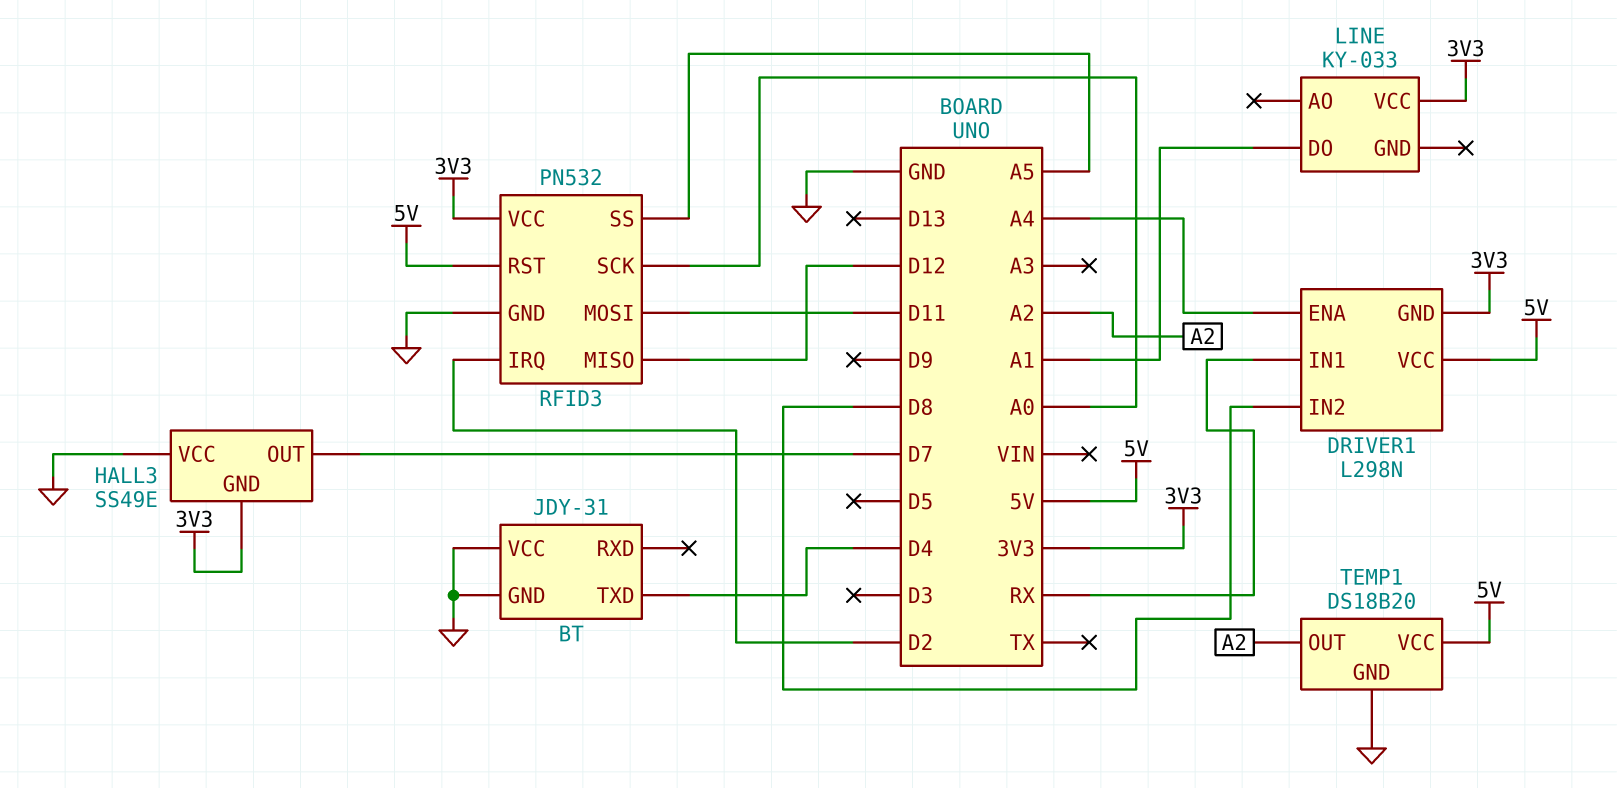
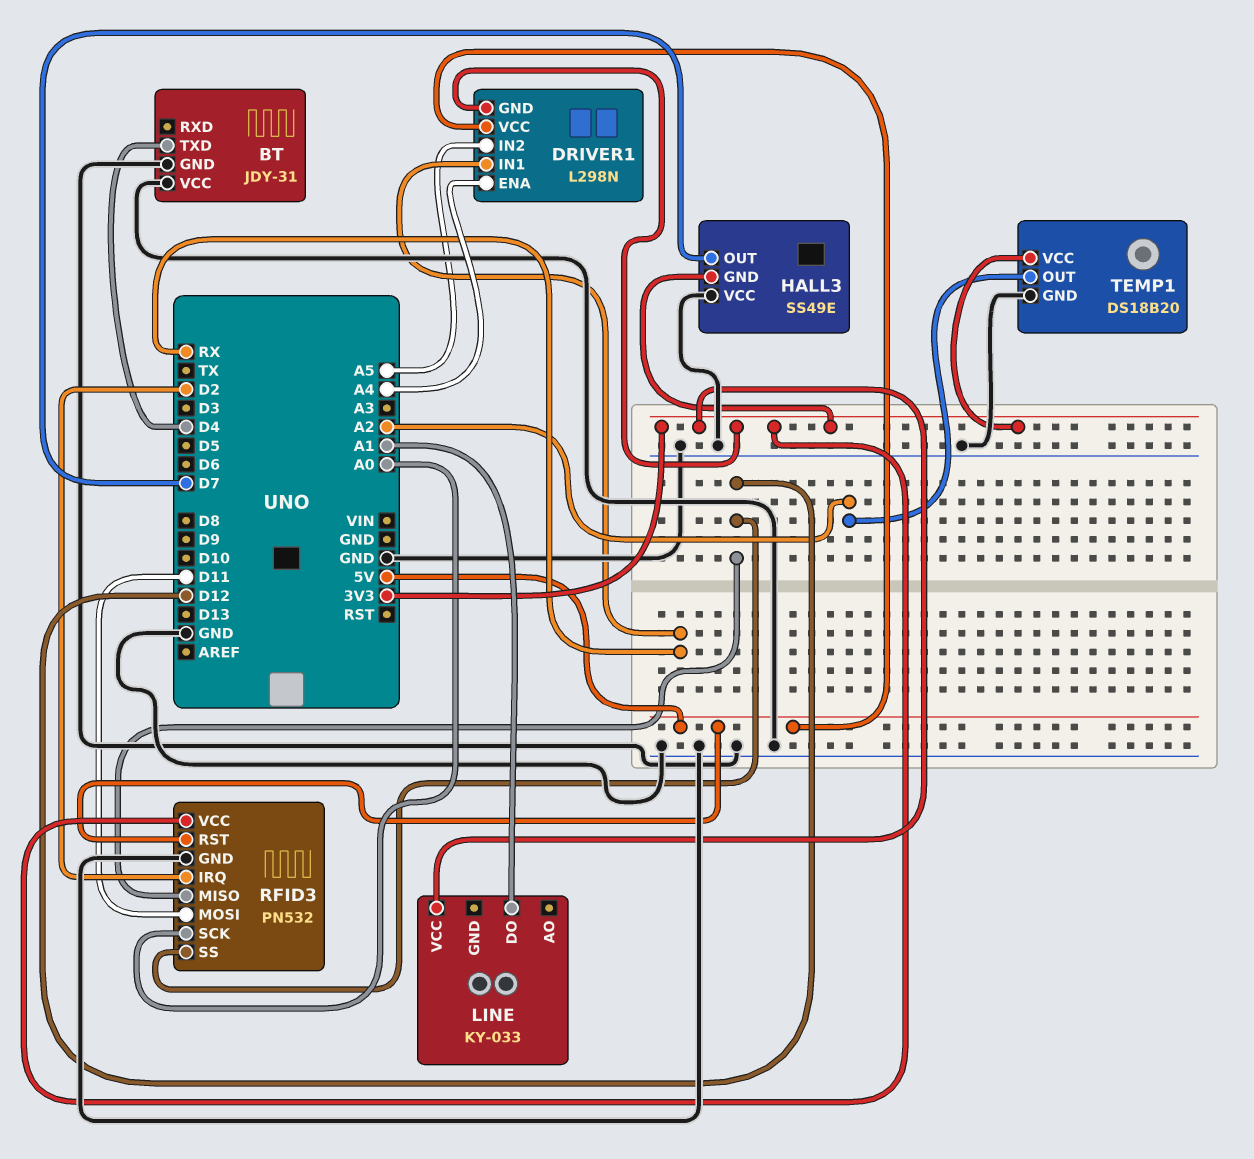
DRIVER1 pin IN2: D8 -> A5
RFID3 pin SS: A5 -> D12
TEMP1 pin VCC: 5V -> 3V3

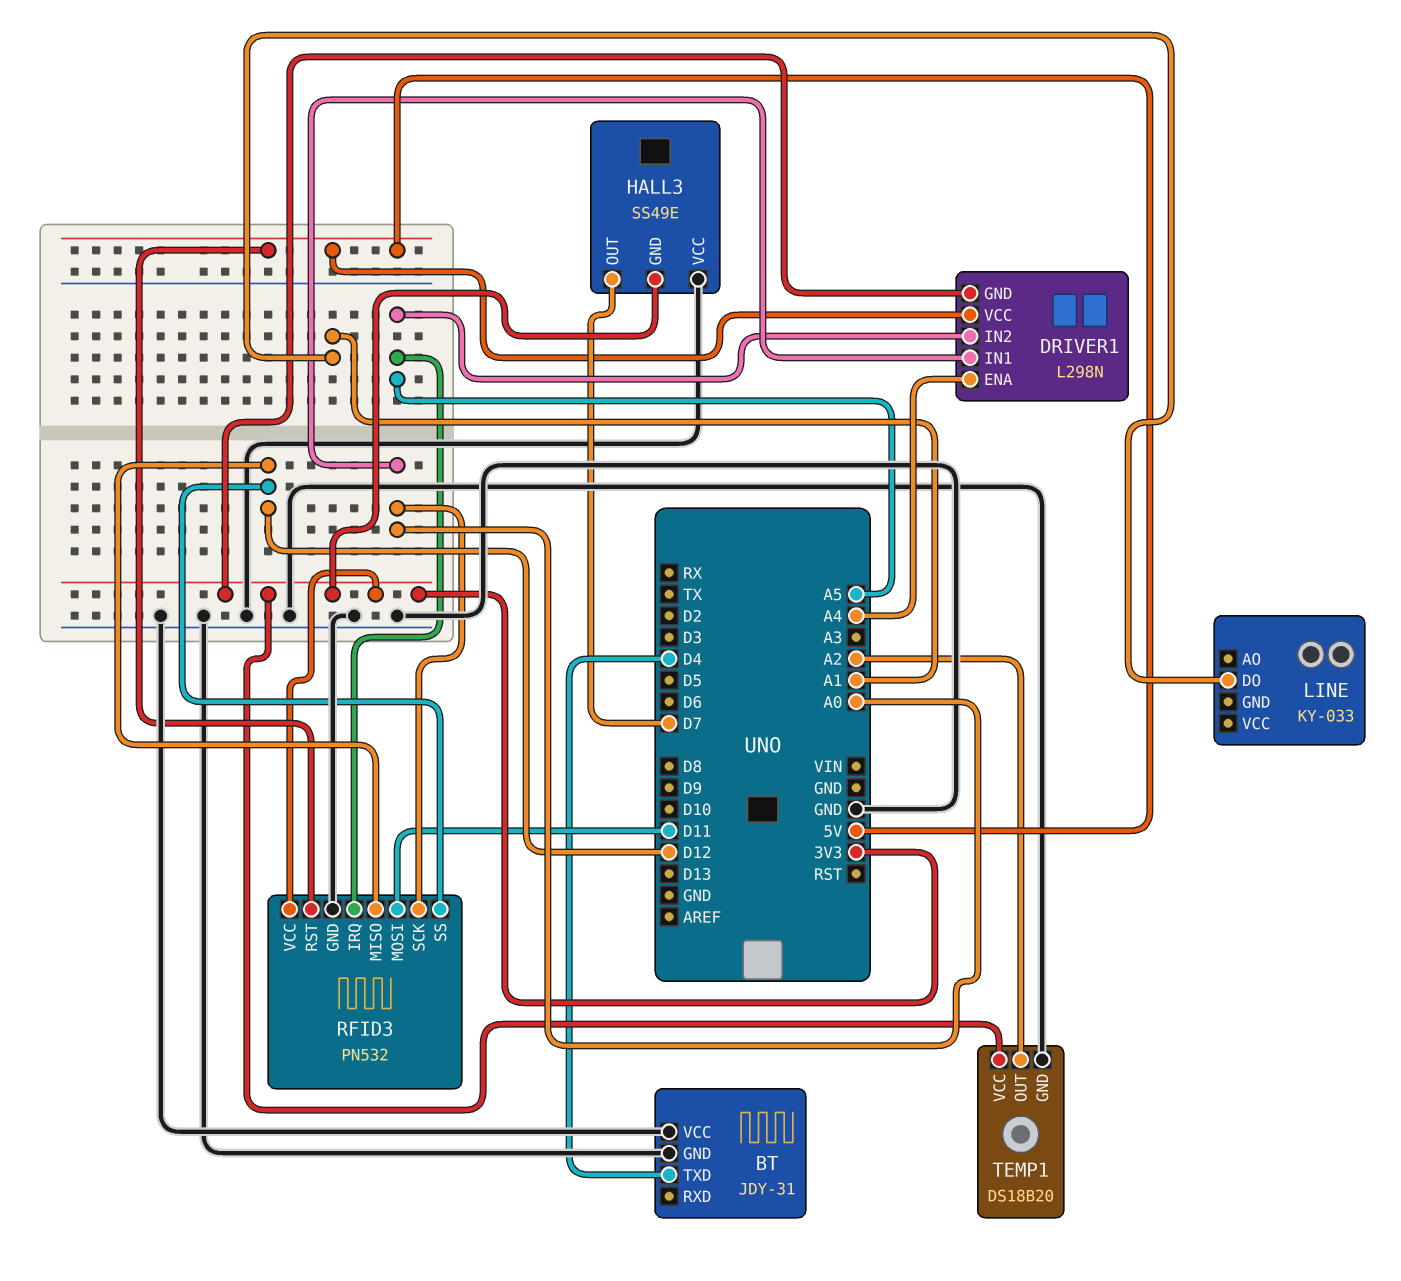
DRIVER1 pin IN1: RX -> A0
LINE pin VCC: 3V3 -> none
RFID3 pin IRQ: D2 -> A5

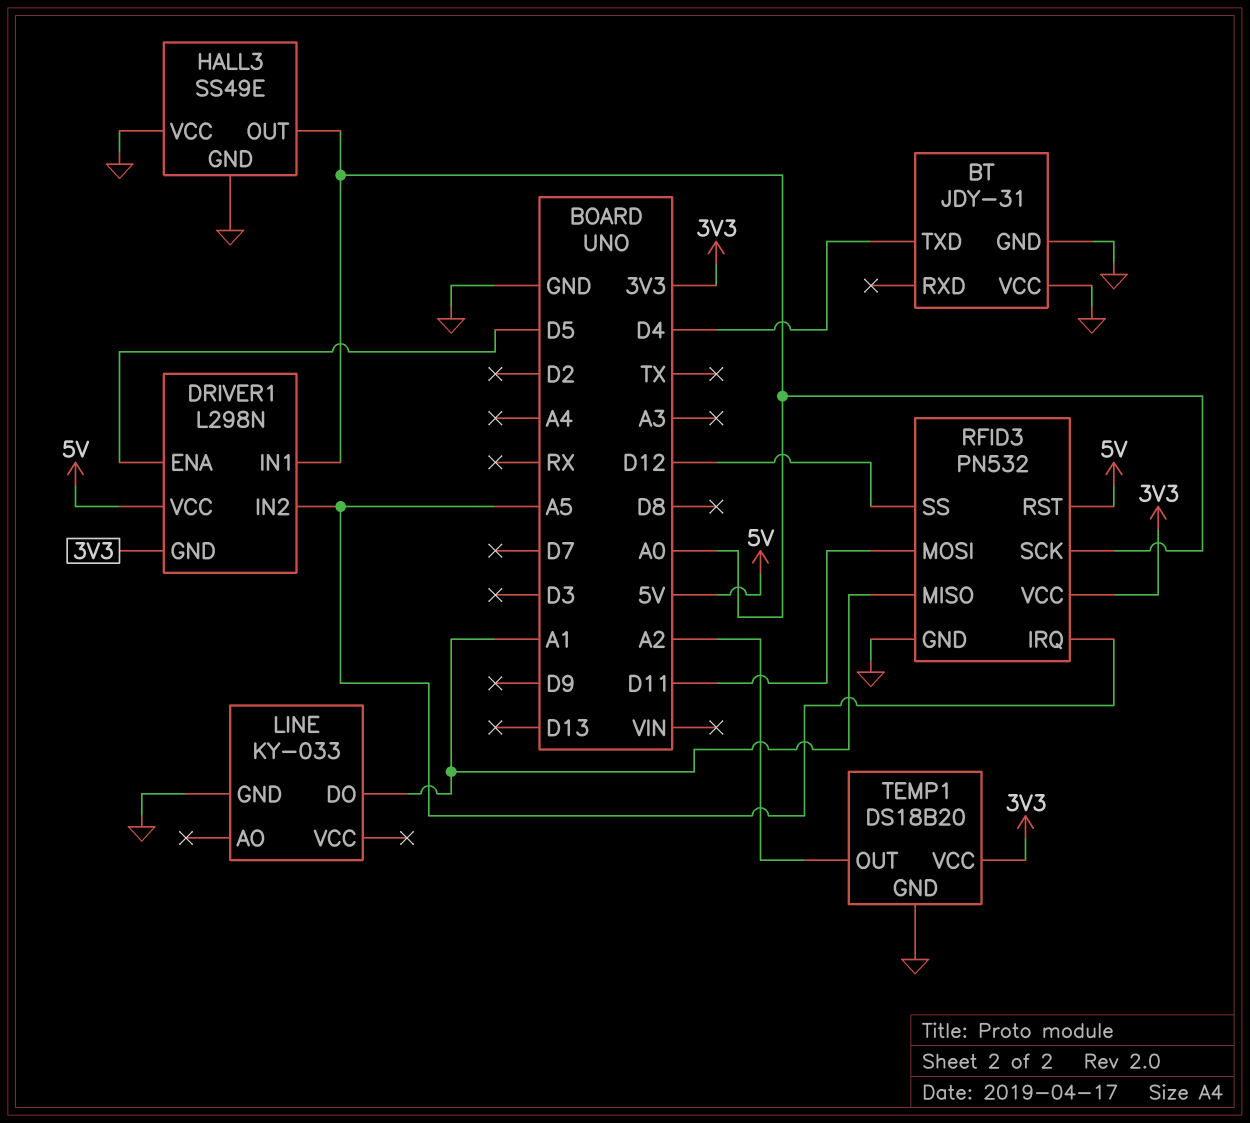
DRIVER1 pin ENA: A4 -> D5
HALL3 pin GND: 3V3 -> GND
HALL3 pin OUT: D7 -> A0
LINE pin GND: none -> GND
RFID3 pin MISO: D12 -> A1

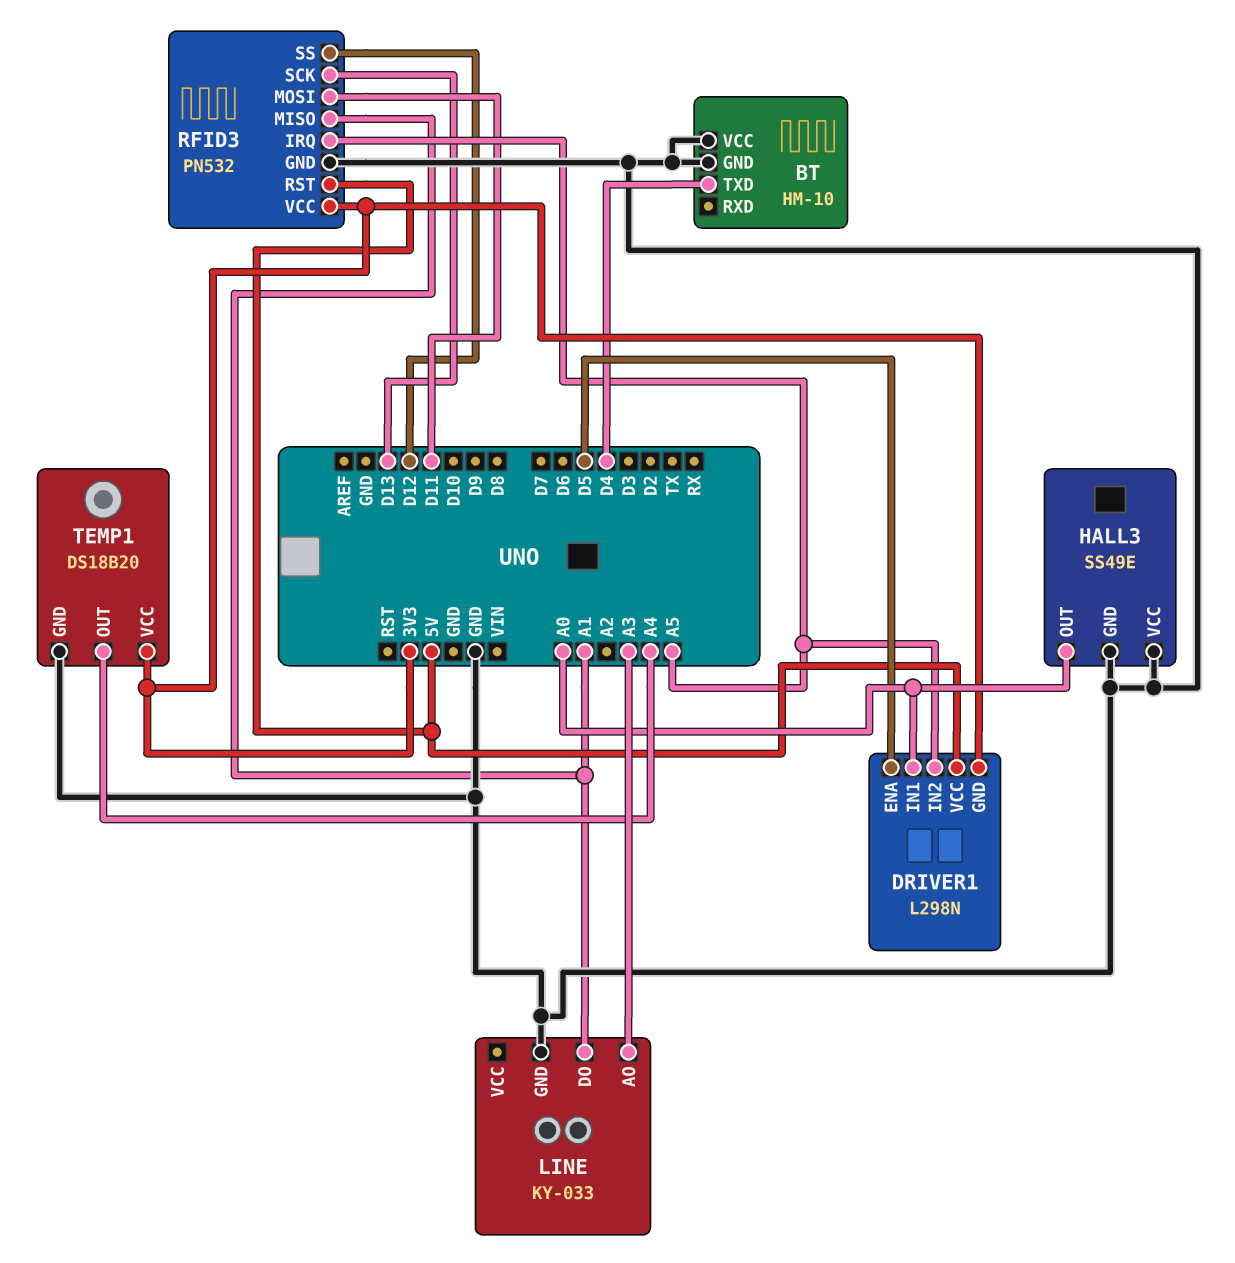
BT: JDY-31 -> HM-10
LINE pin AO: none -> A3
RFID3 pin SCK: A0 -> D13
TEMP1 pin OUT: A2 -> A4

